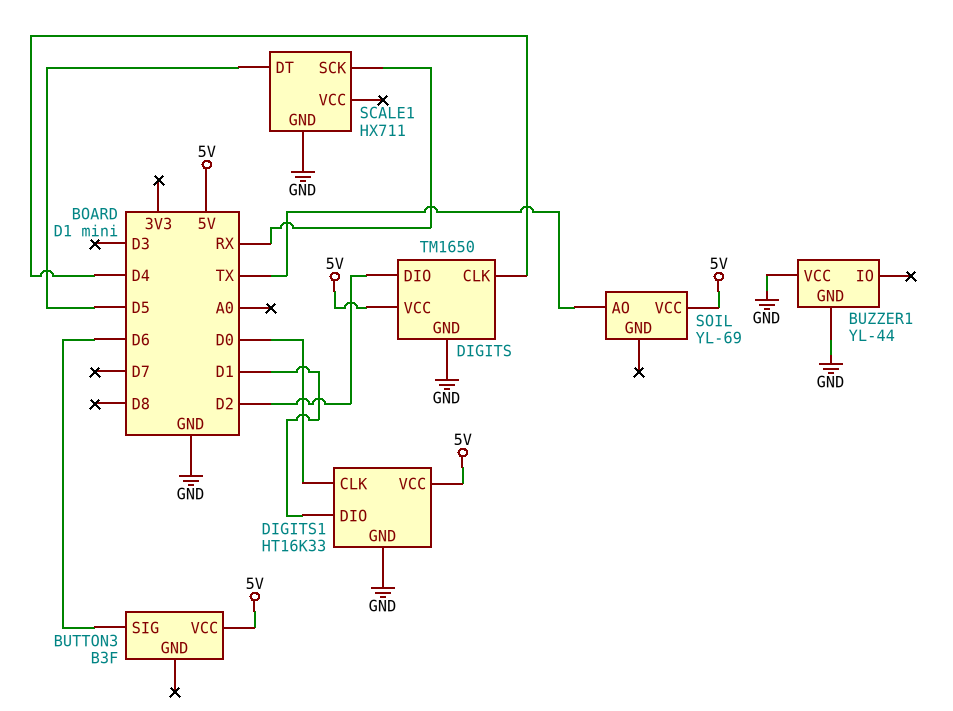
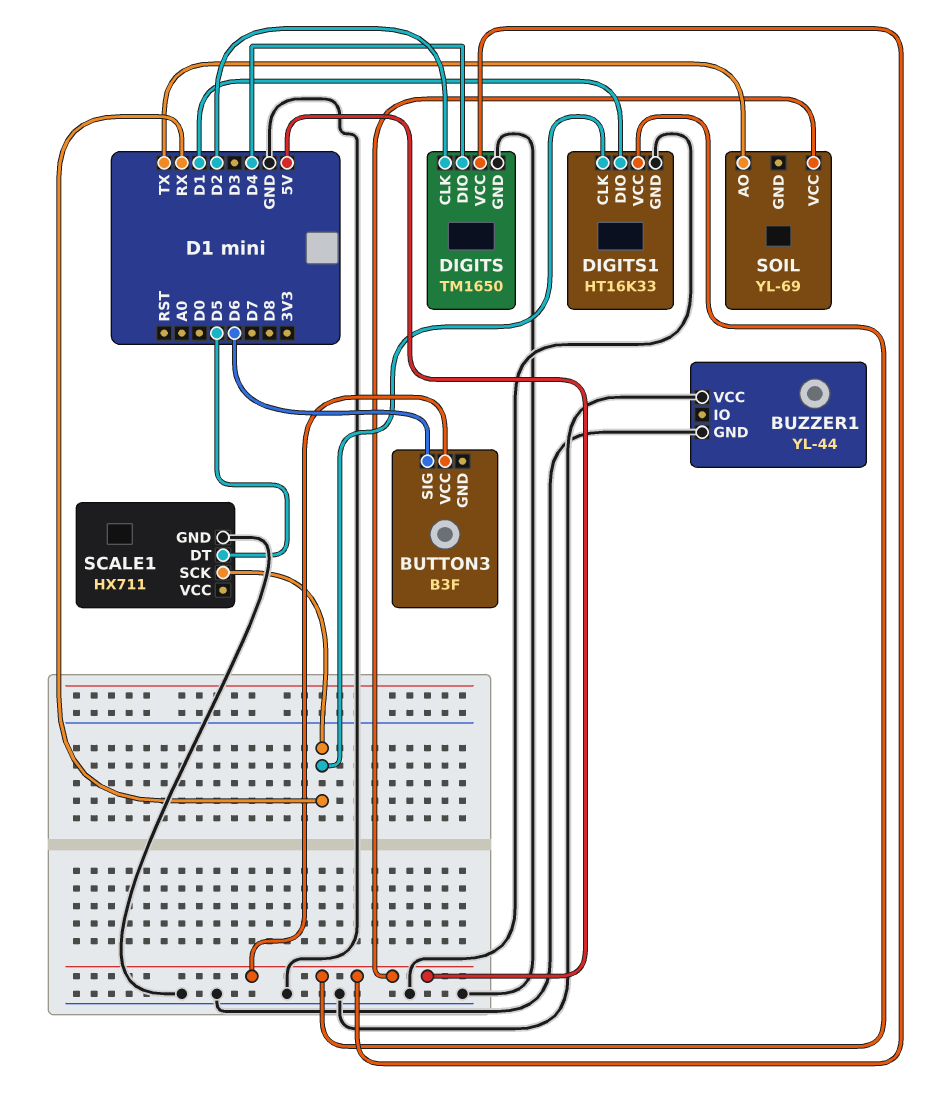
DIGITS pin CLK: D4 -> D2
DIGITS pin DIO: D2 -> D4
DIGITS1 pin CLK: D0 -> RX

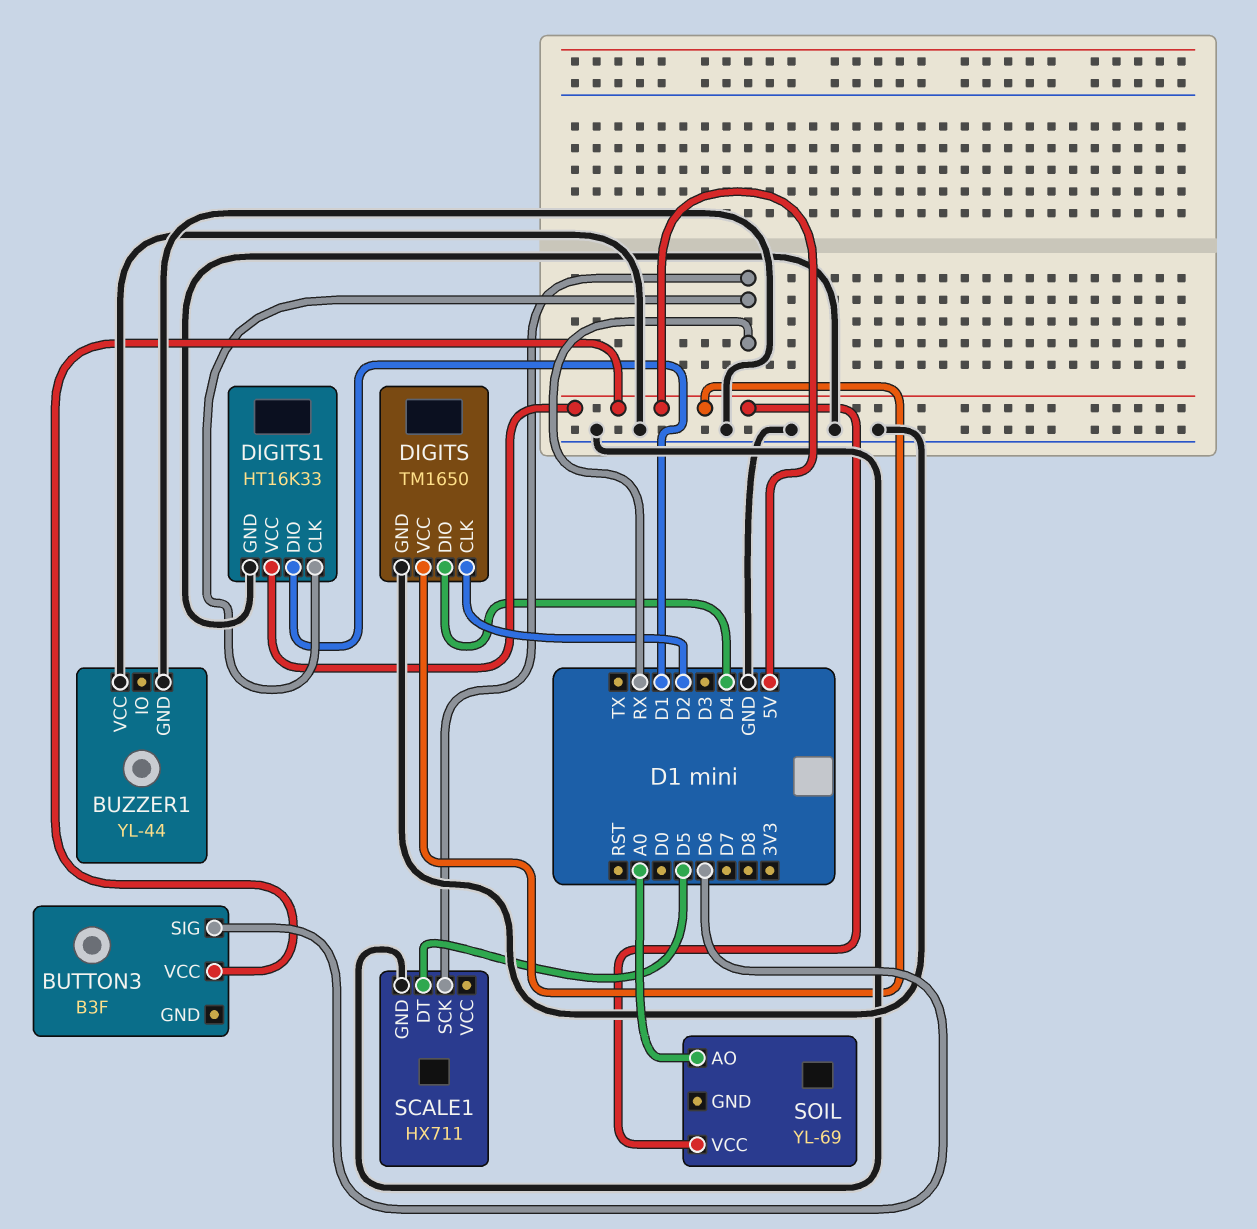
SOIL pin AO: TX -> A0

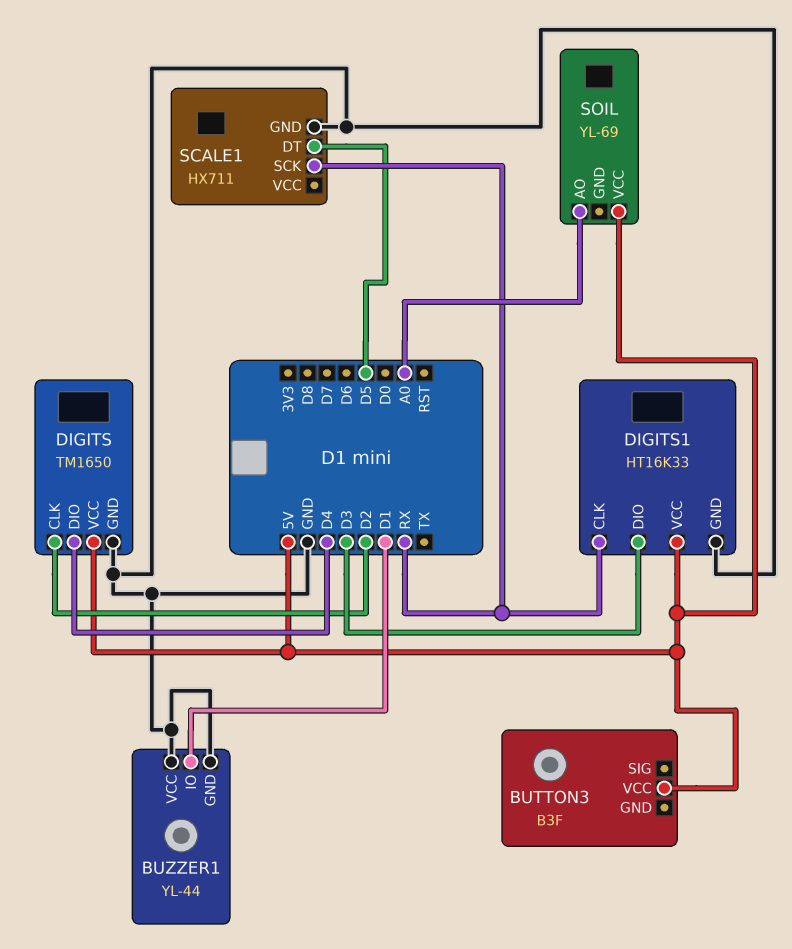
BUTTON3 pin SIG: D6 -> none
BUZZER1 pin IO: none -> D1
DIGITS1 pin DIO: D1 -> D3

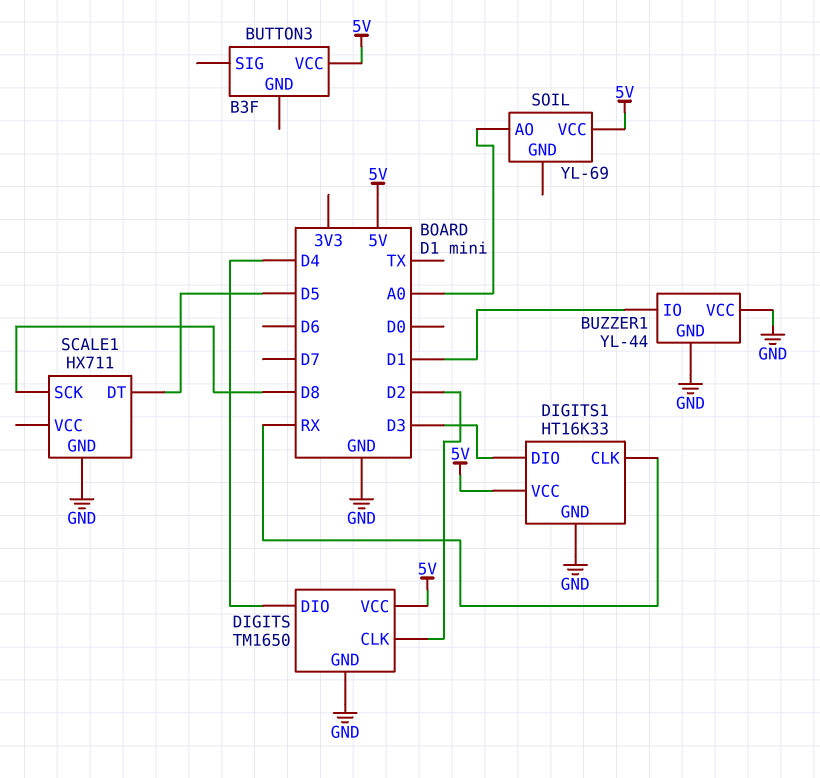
SCALE1 pin SCK: RX -> D8

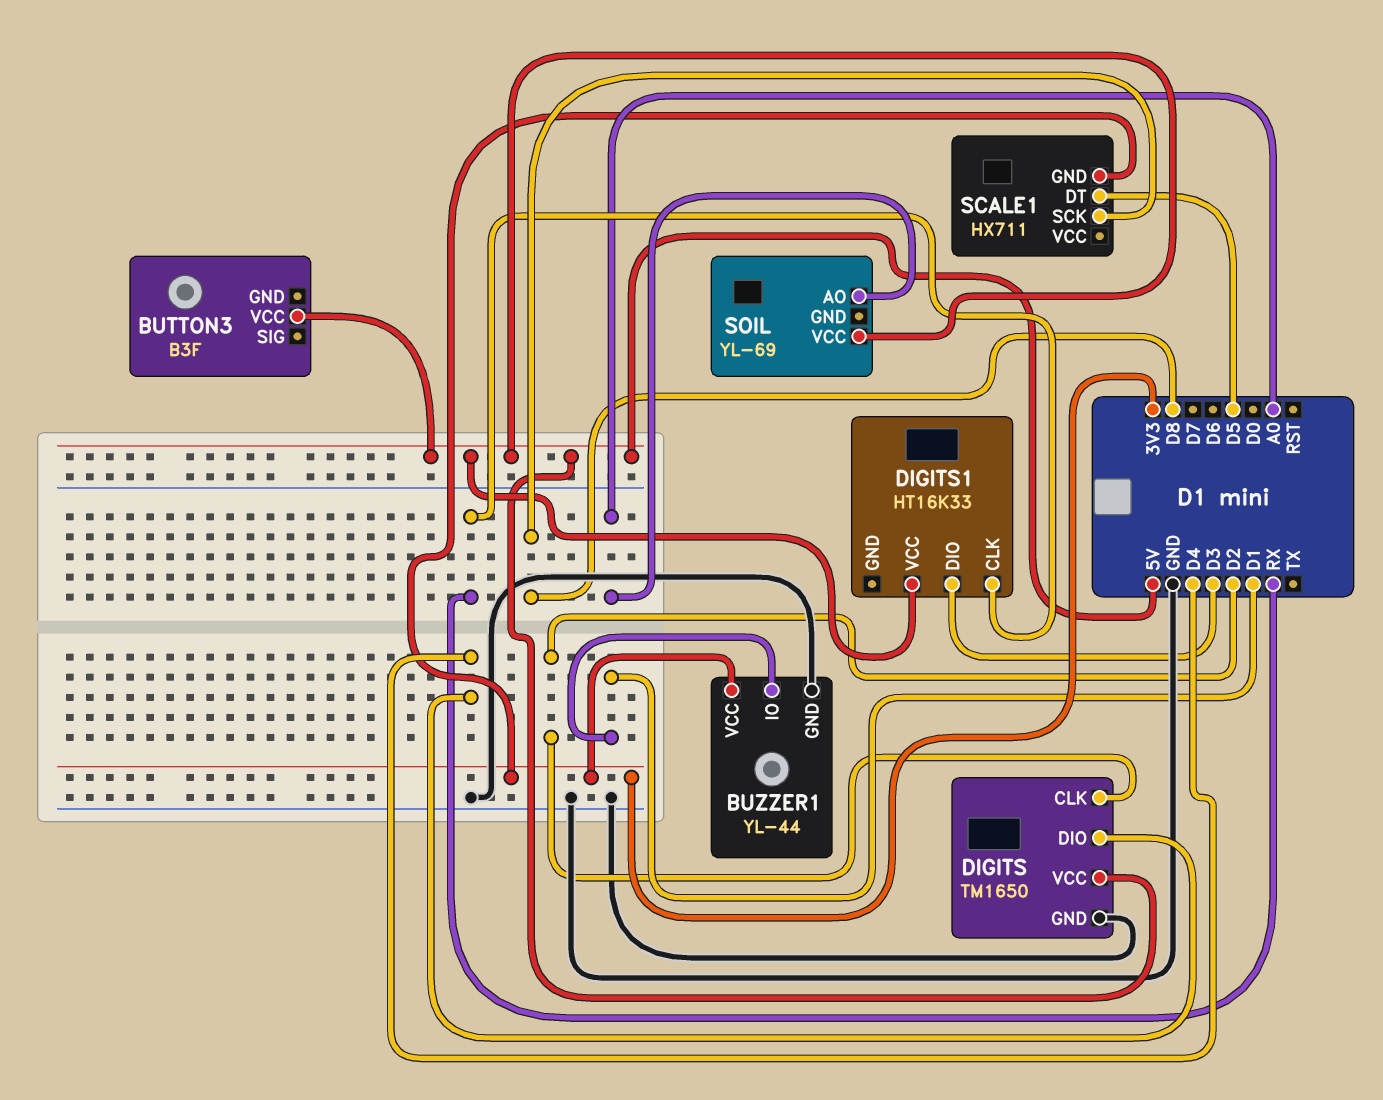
BUZZER1 pin VCC: GND -> 3V3
DIGITS1 pin GND: GND -> none
SCALE1 pin GND: GND -> 3V3

